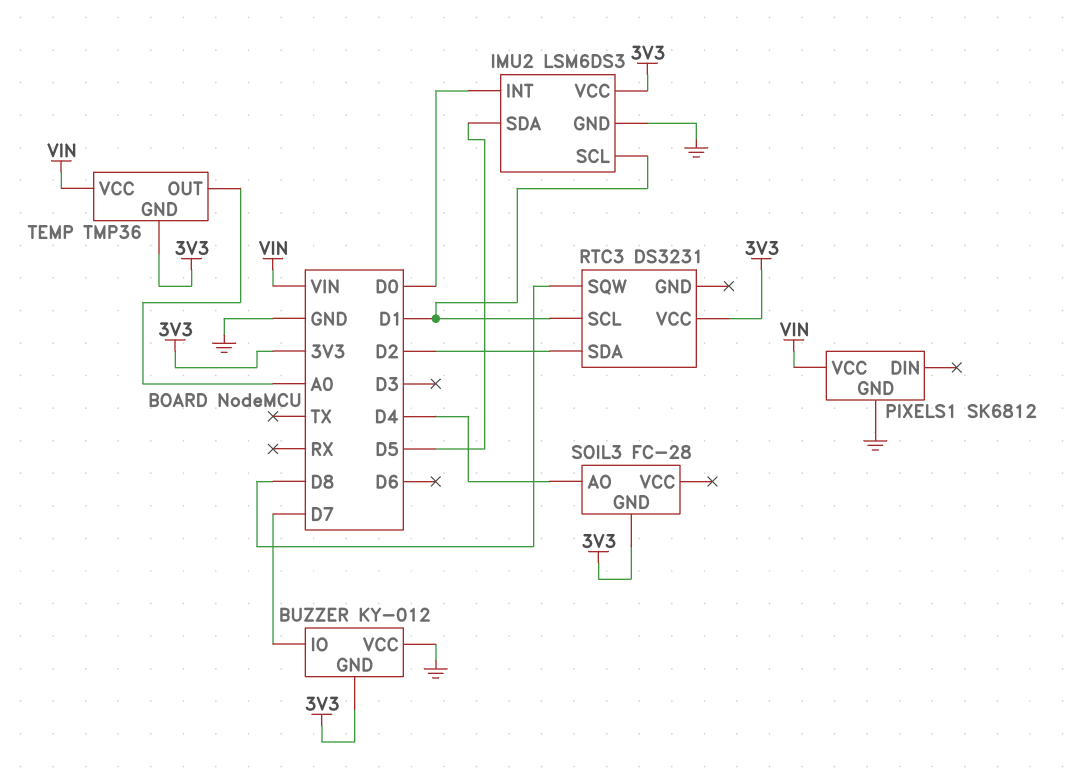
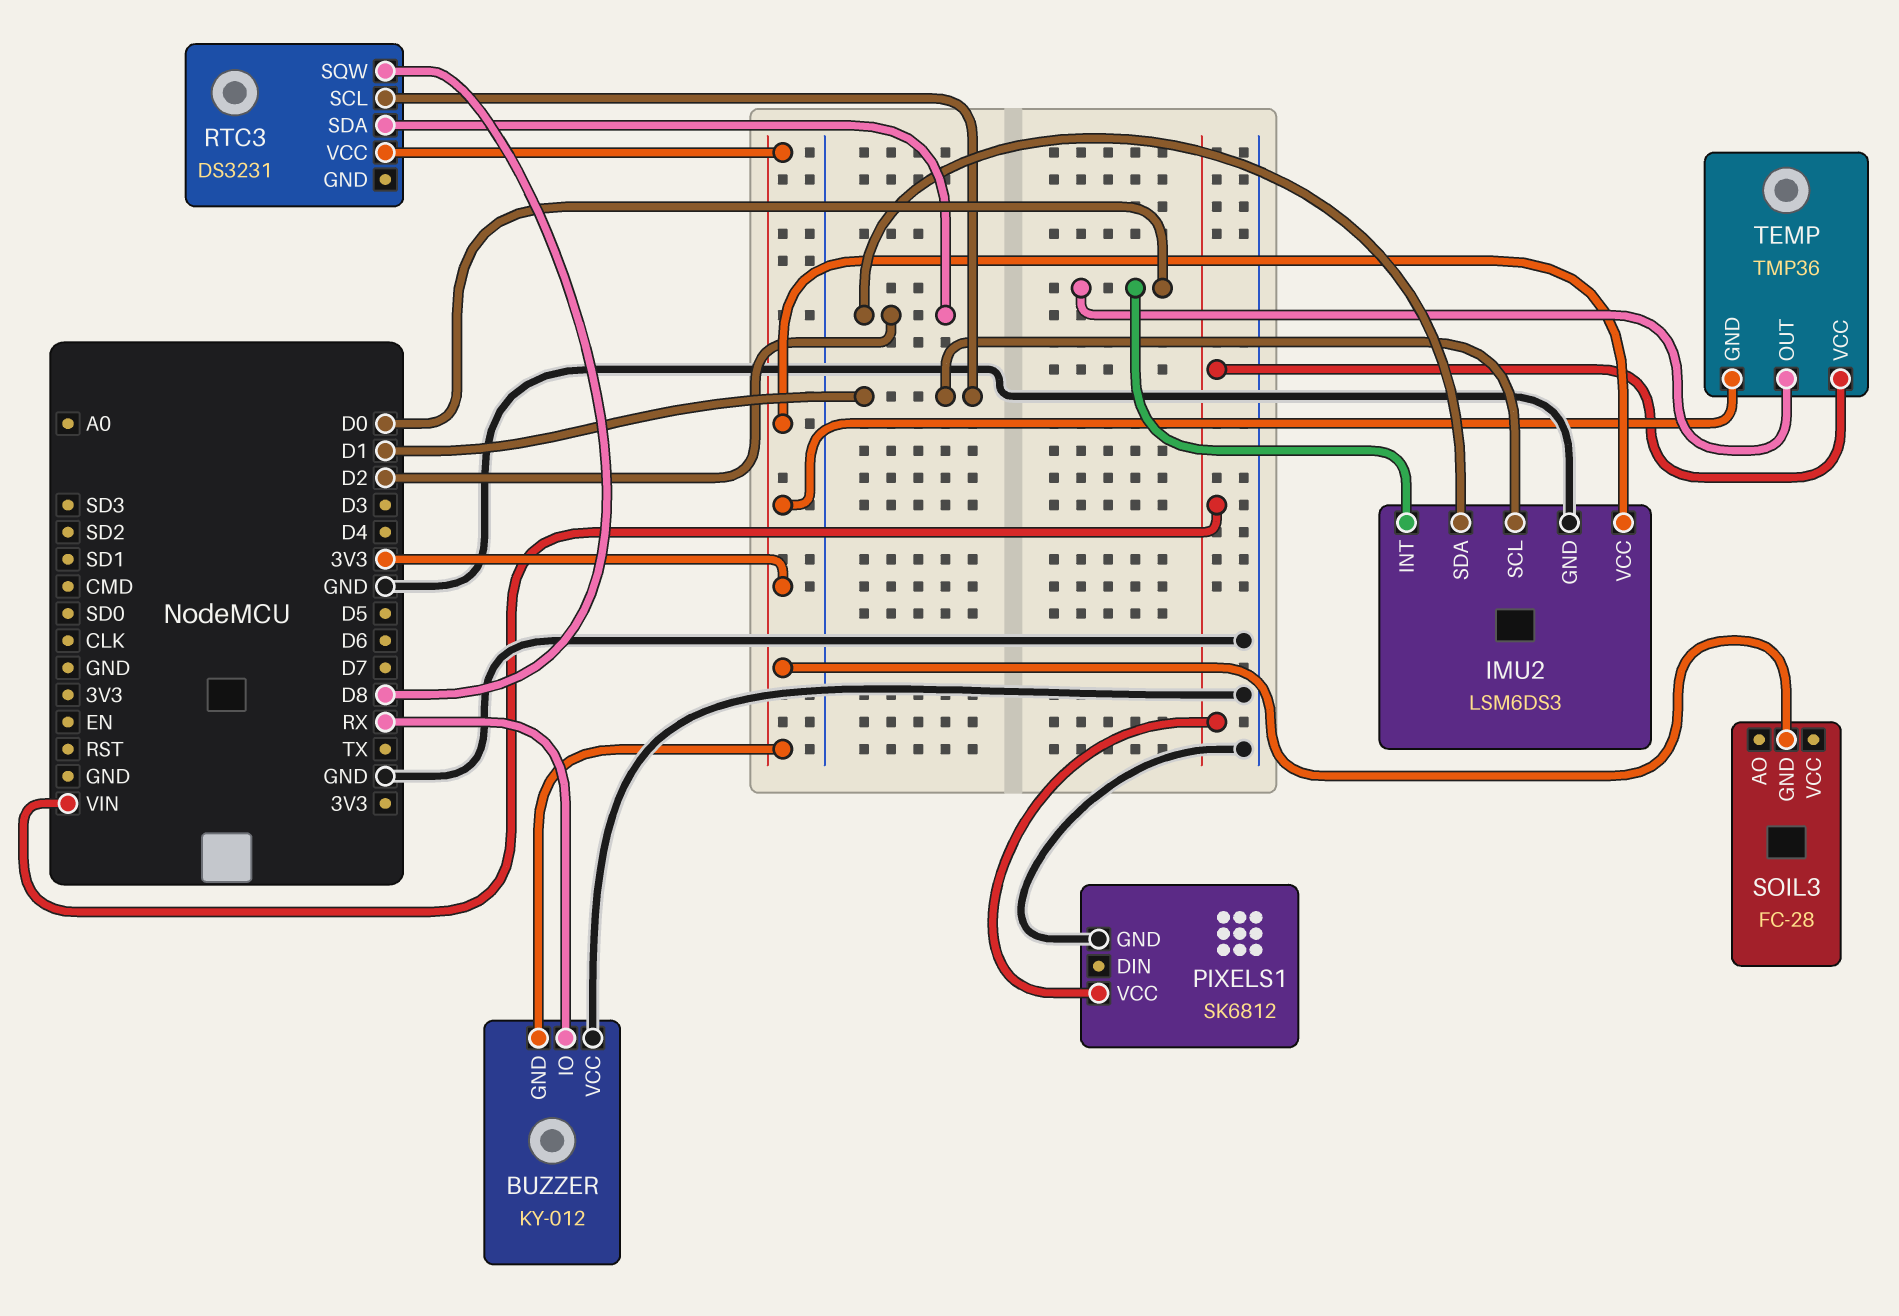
BUZZER pin IO: D7 -> RX
IMU2 pin SDA: D5 -> D2
SOIL3 pin AO: D4 -> none
TEMP pin OUT: A0 -> D0

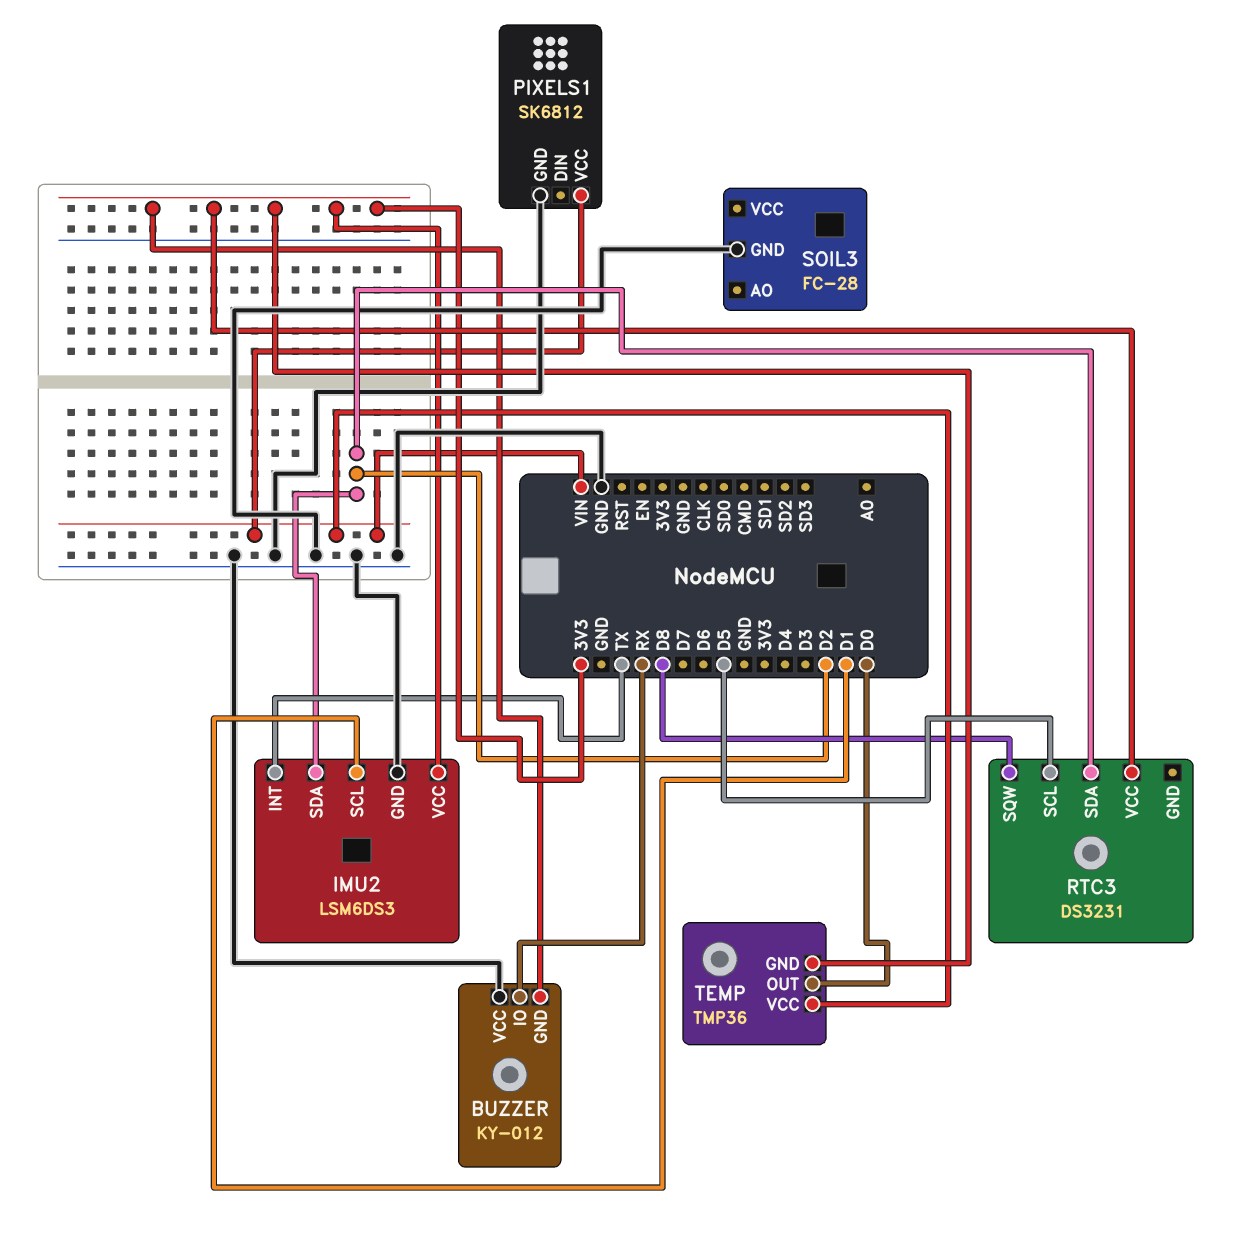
IMU2 pin INT: D0 -> TX
RTC3 pin SCL: D1 -> D5
SOIL3 pin GND: 3V3 -> GND

